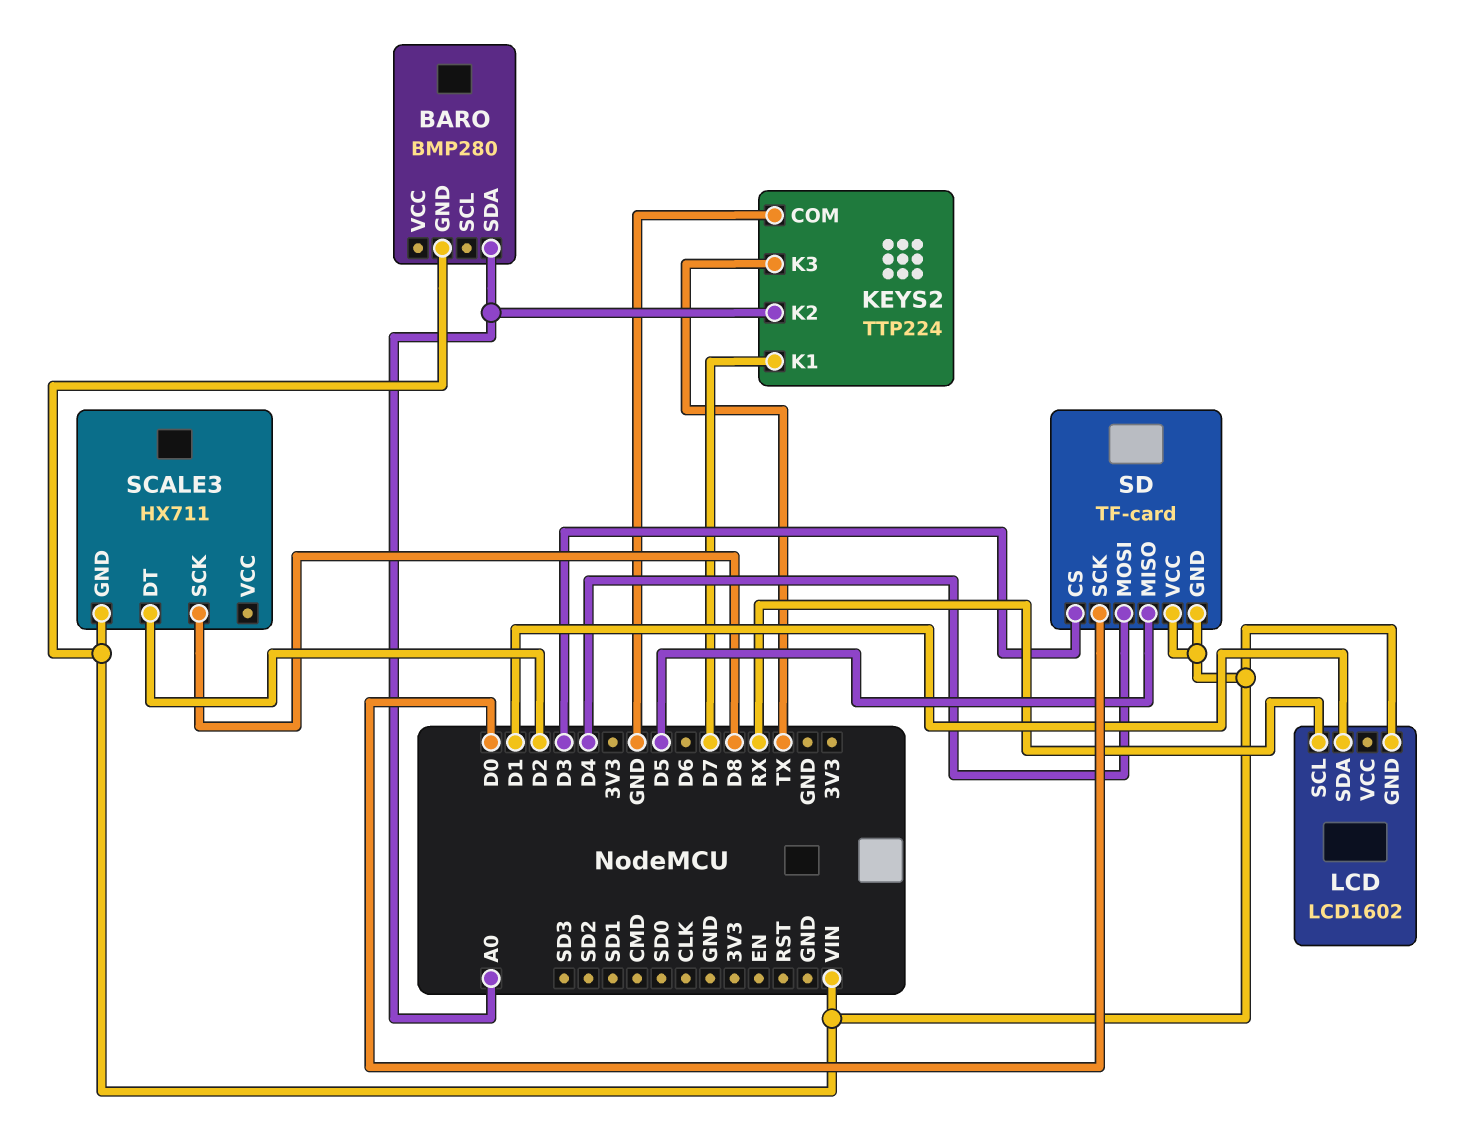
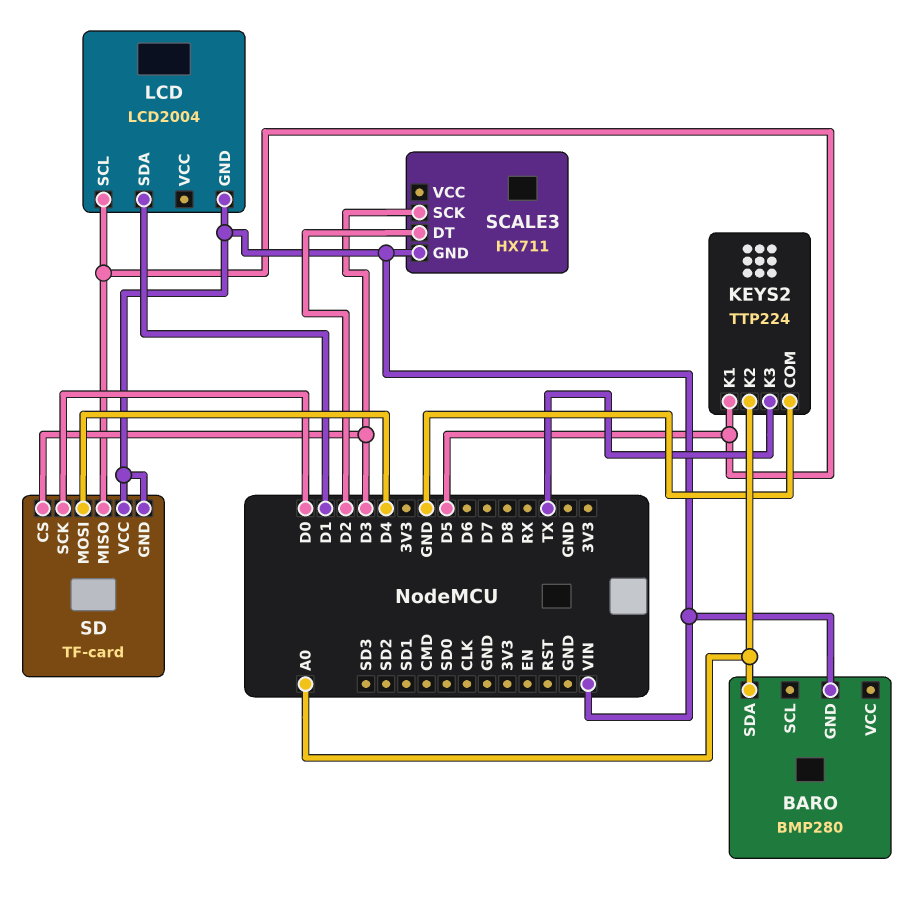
KEYS2 pin K1: D7 -> D5
LCD: LCD1602 -> LCD2004
LCD pin SCL: RX -> D5
SCALE3 pin SCK: D8 -> D3

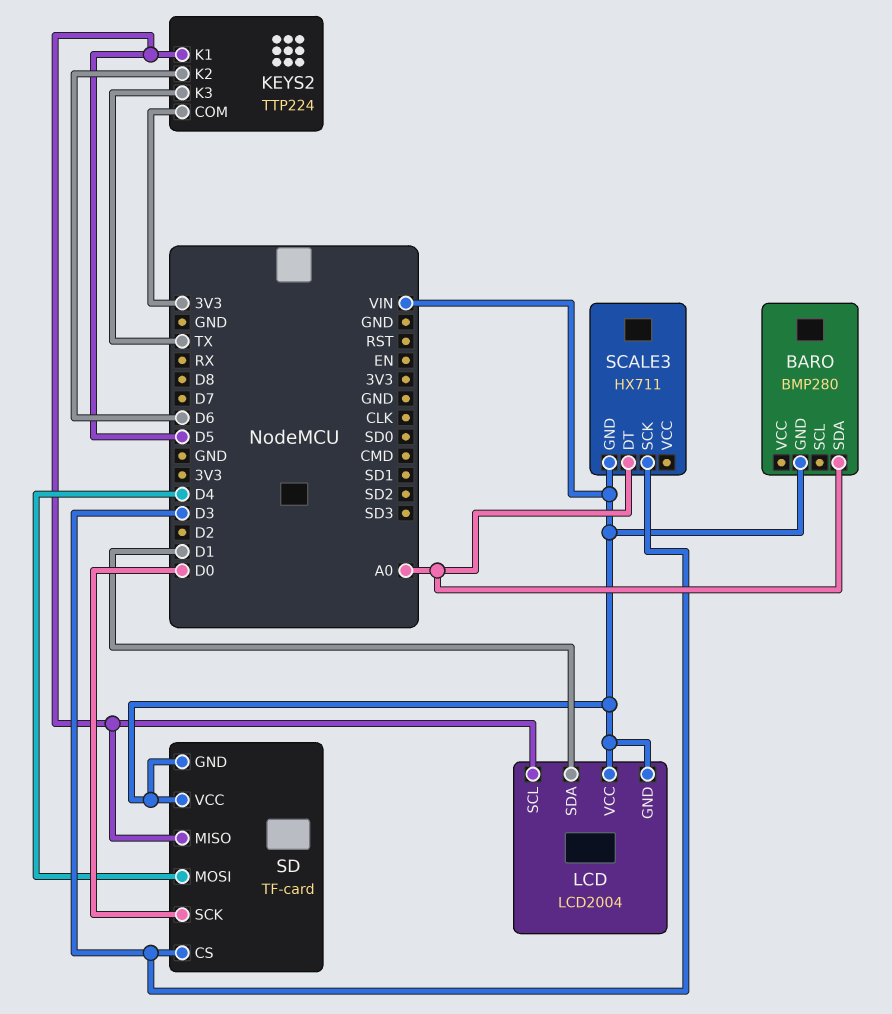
KEYS2 pin COM: GND -> 3V3
KEYS2 pin K2: A0 -> D6
LCD pin VCC: none -> VIN
SCALE3 pin DT: D2 -> A0

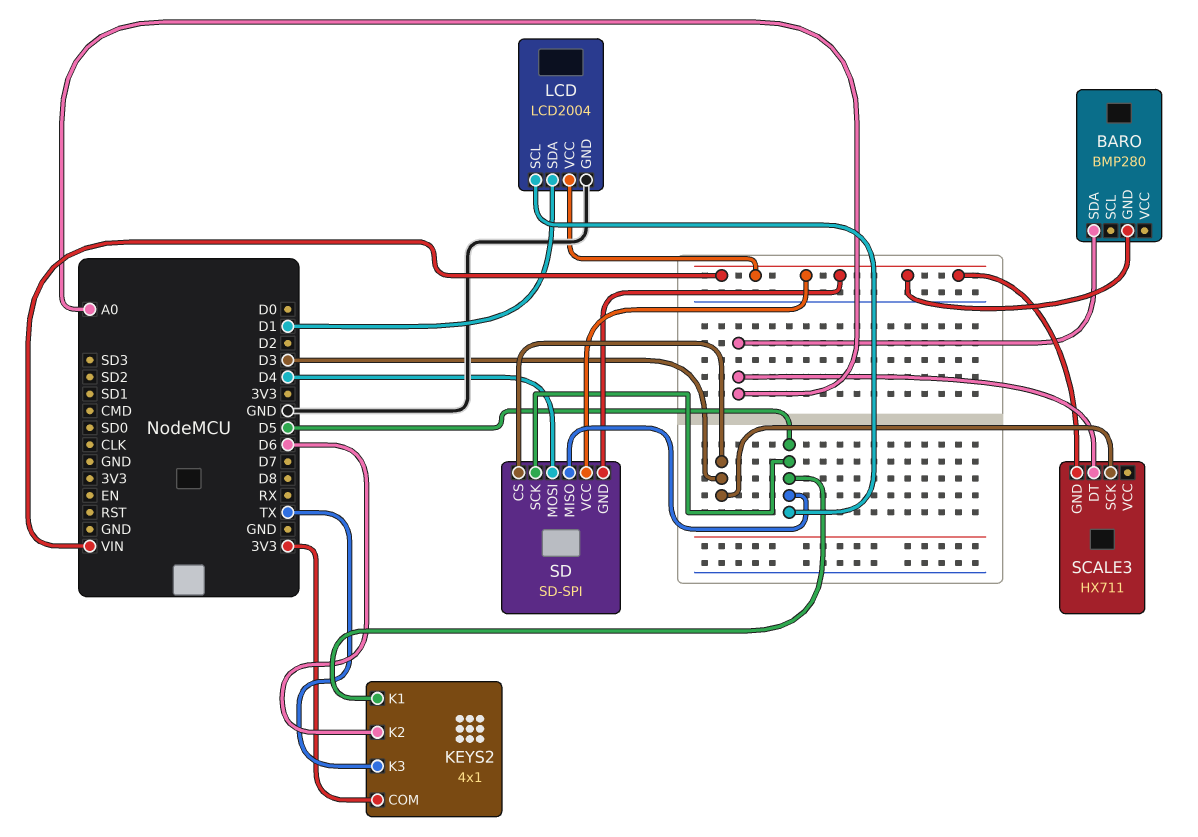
KEYS2: TTP224 -> 4x1
LCD pin GND: VIN -> GND
SD: TF-card -> SD-SPI
SD pin SCK: D0 -> D5

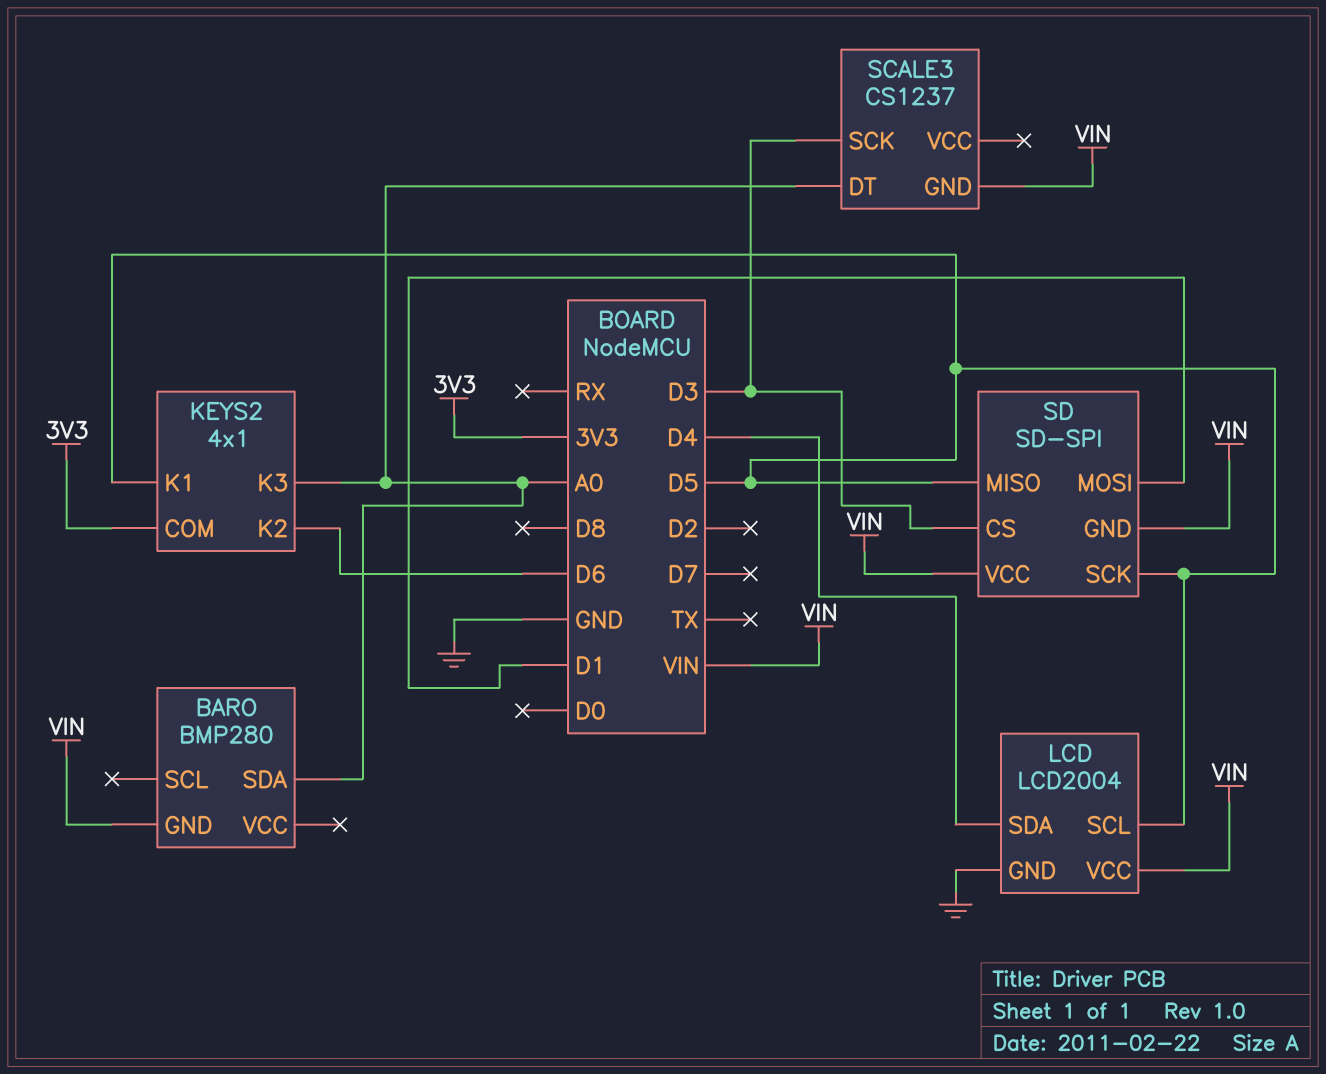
KEYS2 pin K3: TX -> A0
LCD pin SDA: D1 -> D4
SCALE3: HX711 -> CS1237
SD pin MOSI: D4 -> D1

